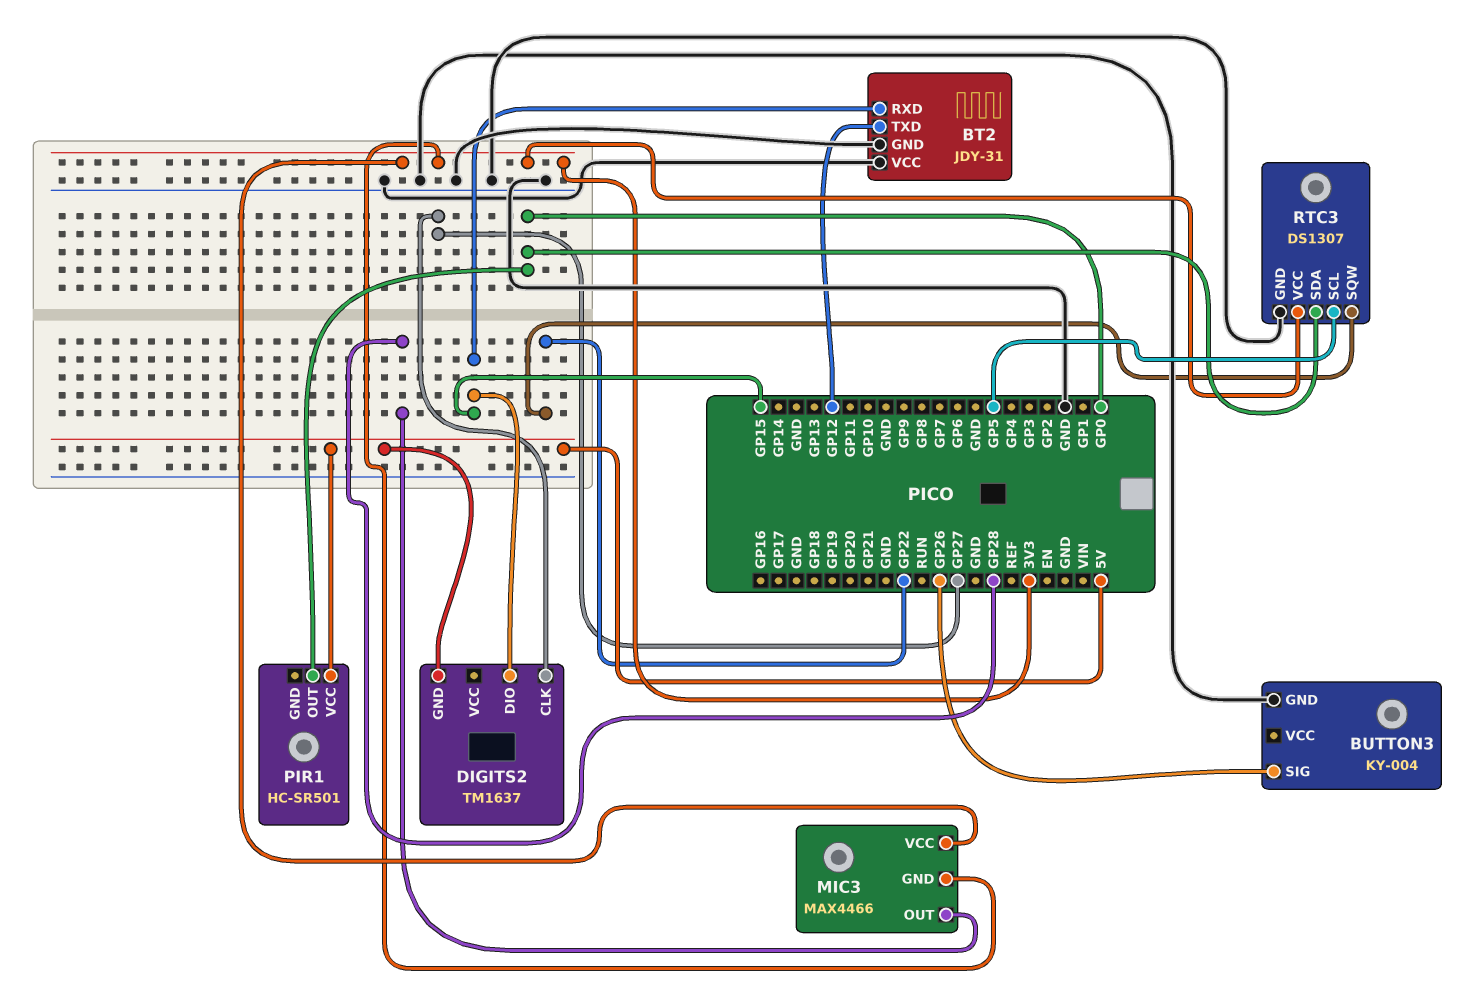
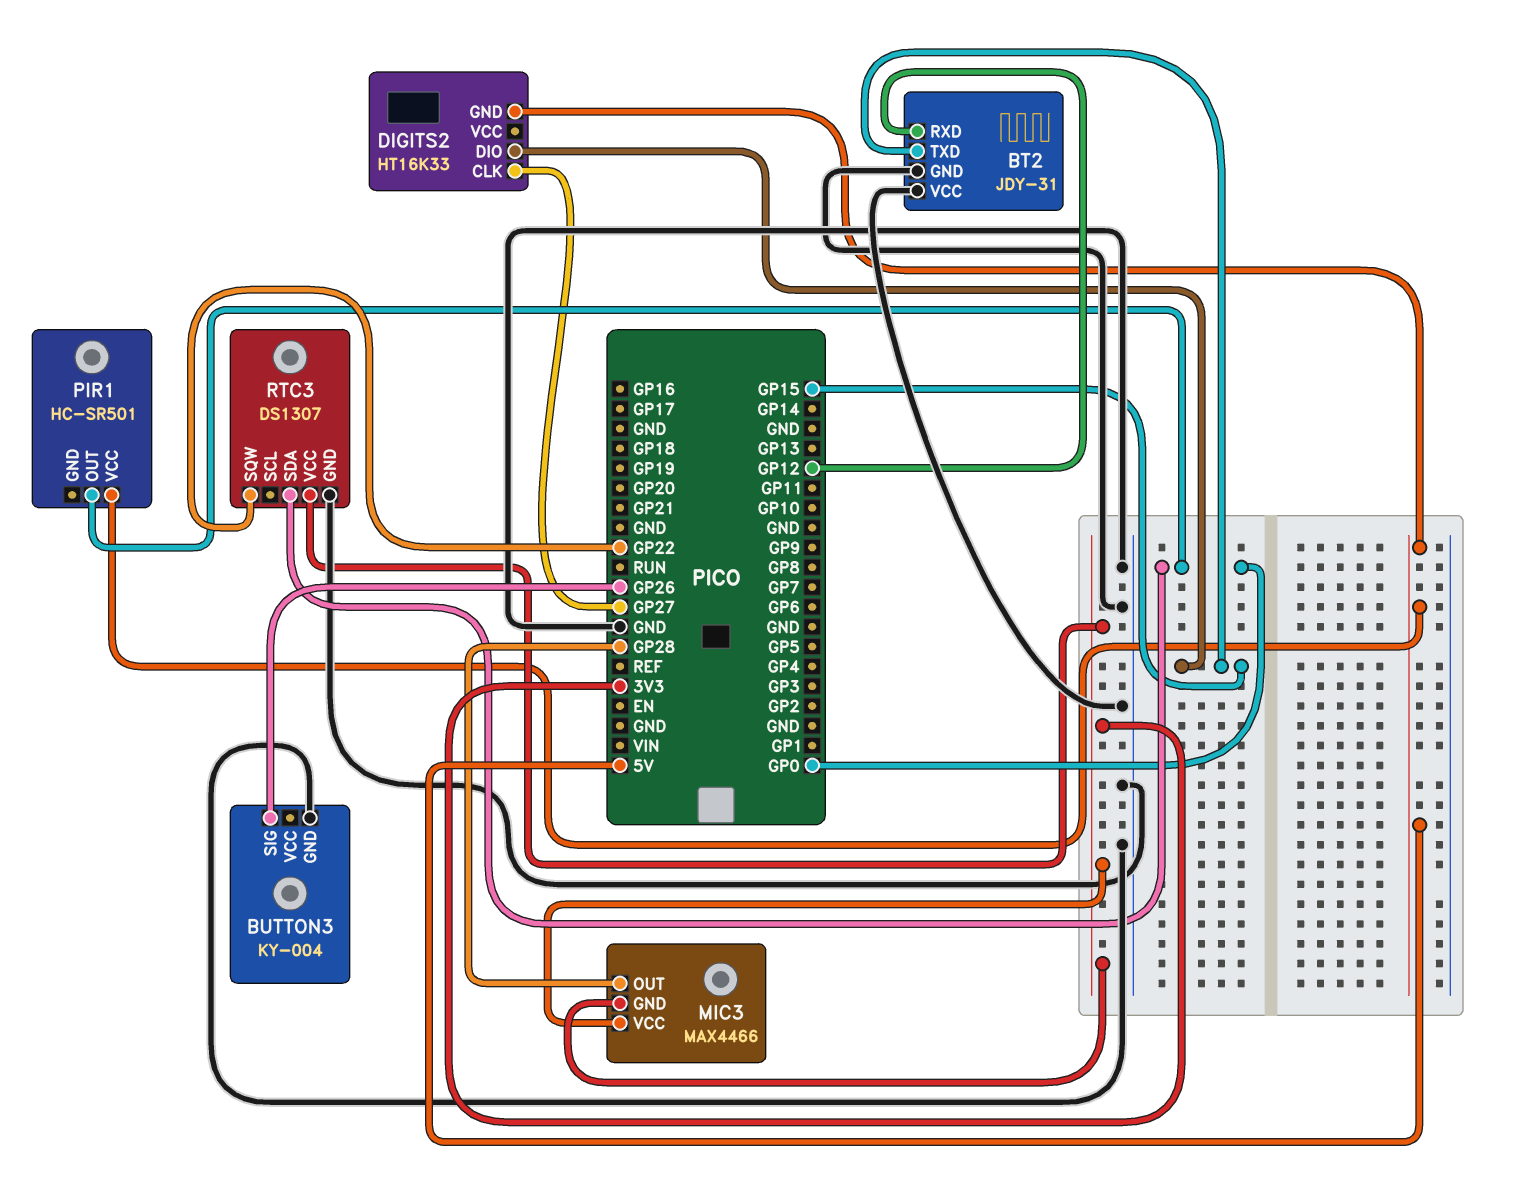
BT2 pin RXD: GP15 -> GP12
BT2 pin TXD: GP12 -> GP15
DIGITS2: TM1637 -> HT16K33
RTC3 pin SCL: GP5 -> none

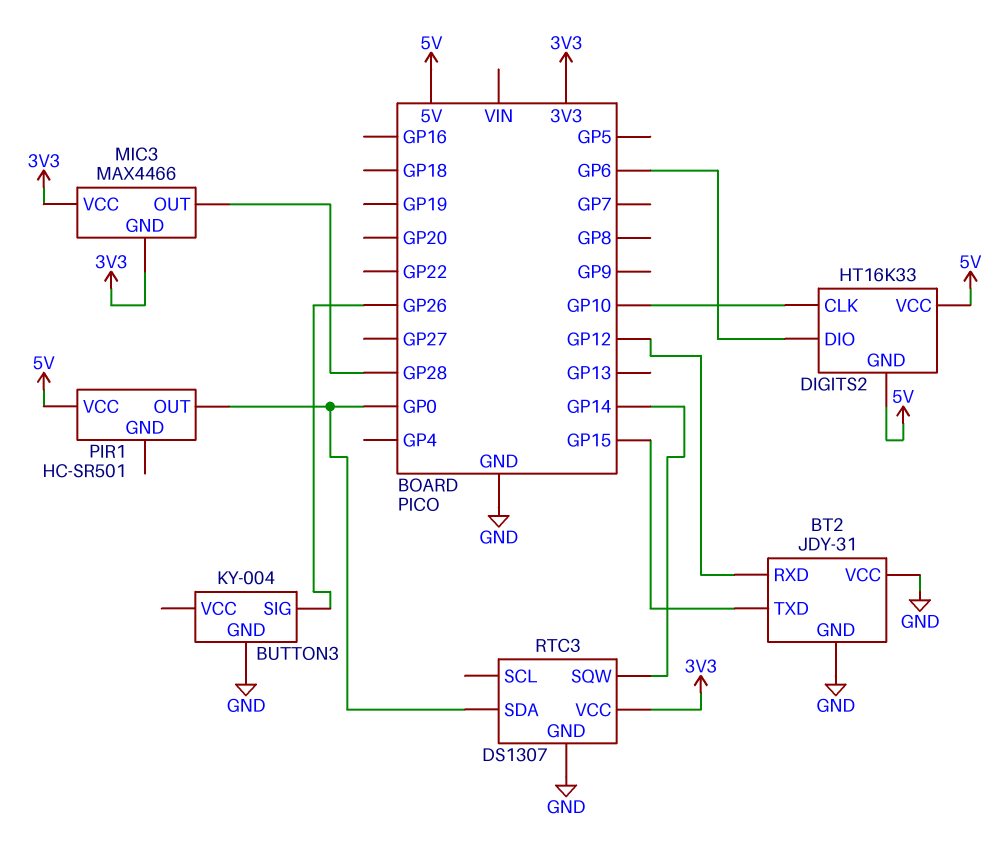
DIGITS2 pin CLK: GP27 -> GP10
DIGITS2 pin DIO: GP15 -> GP6
DIGITS2 pin VCC: none -> 5V
RTC3 pin SQW: GP22 -> GP14

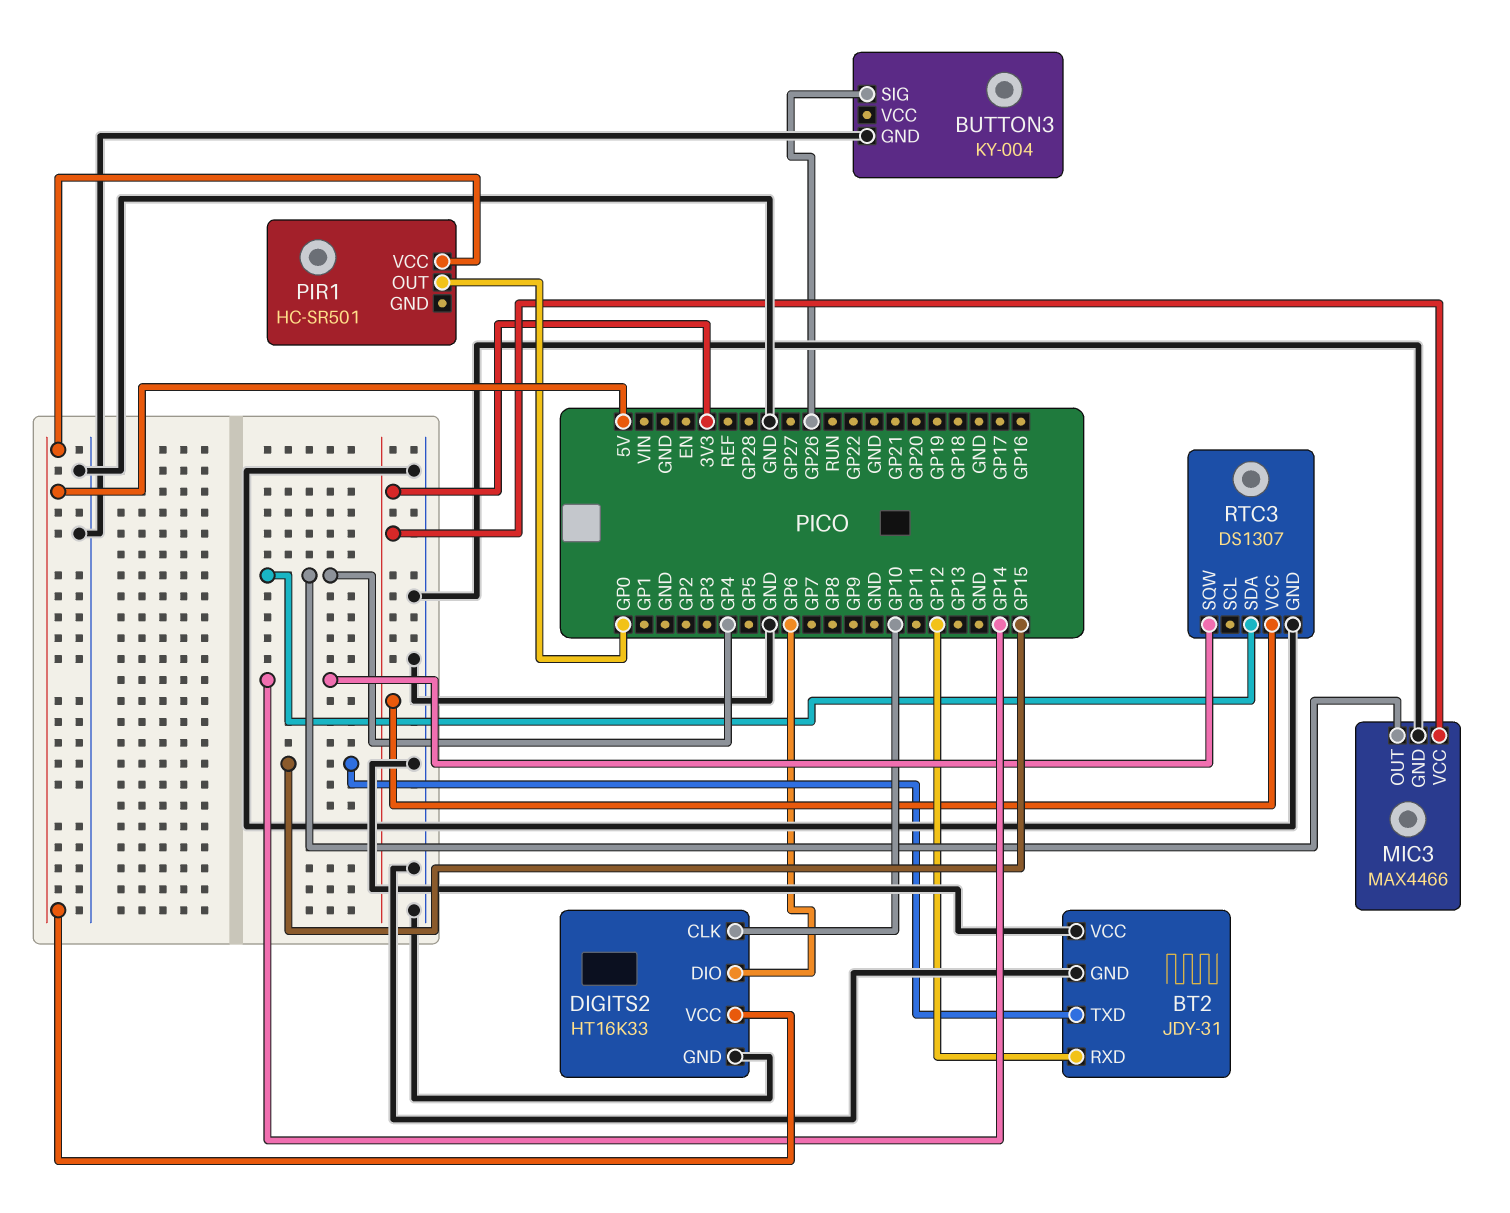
DIGITS2 pin GND: 5V -> GND
MIC3 pin GND: 3V3 -> GND
MIC3 pin OUT: GP28 -> GP4
RTC3 pin SDA: GP0 -> GP4

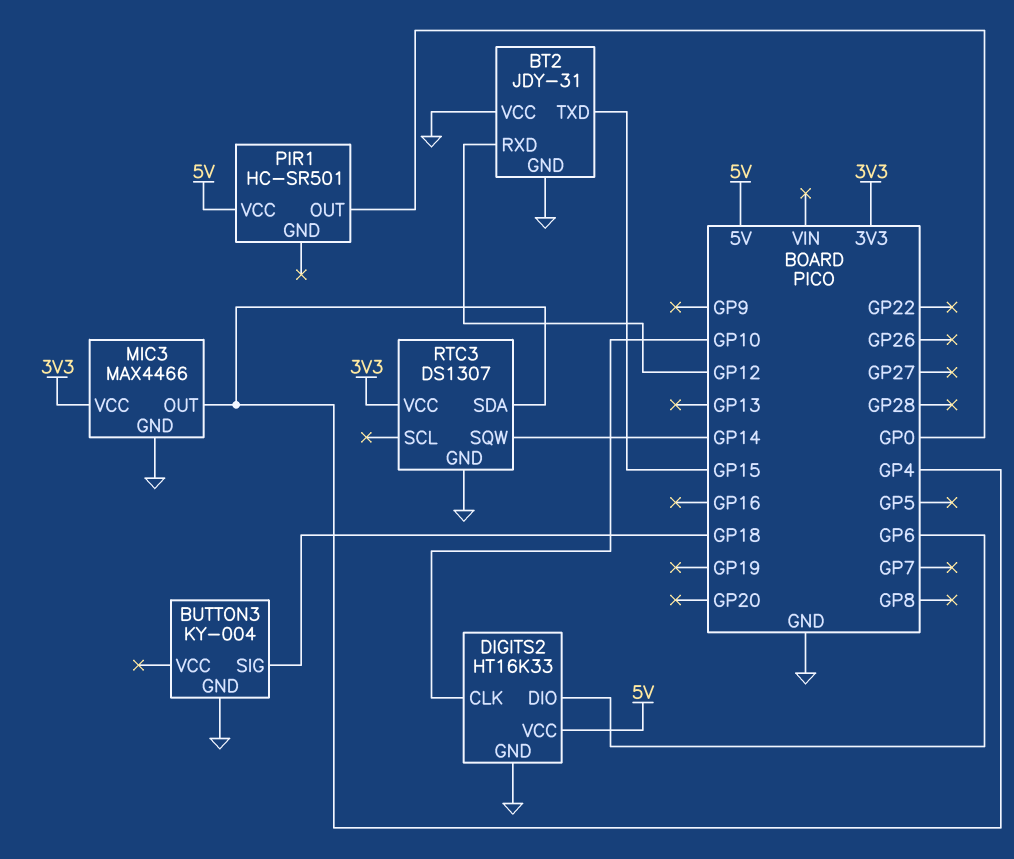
BUTTON3 pin SIG: GP26 -> GP18

